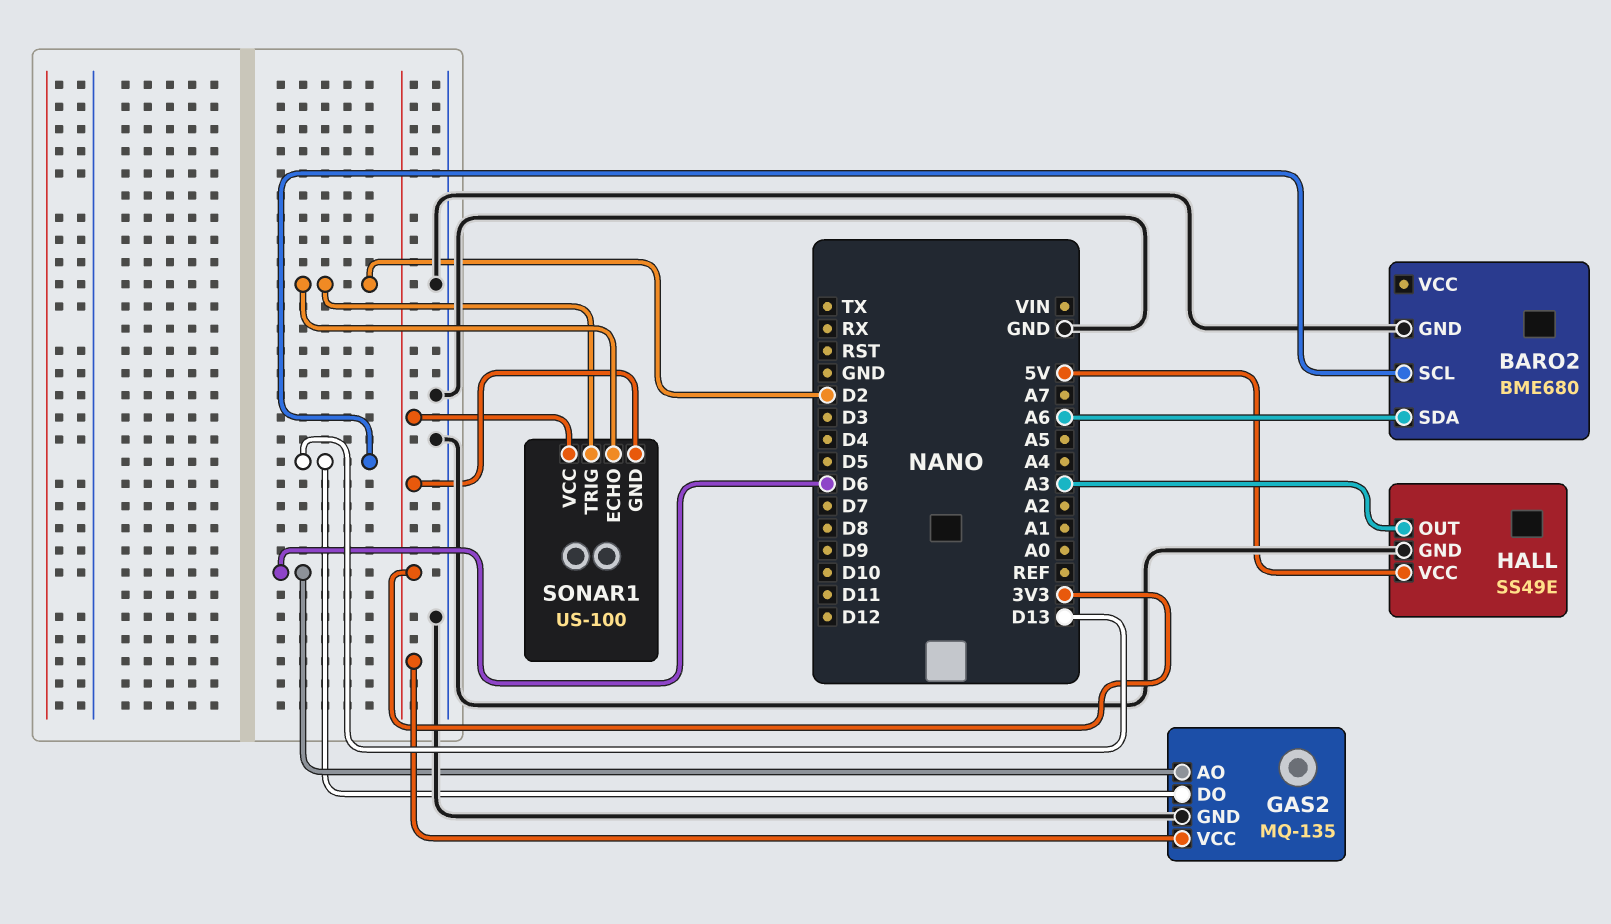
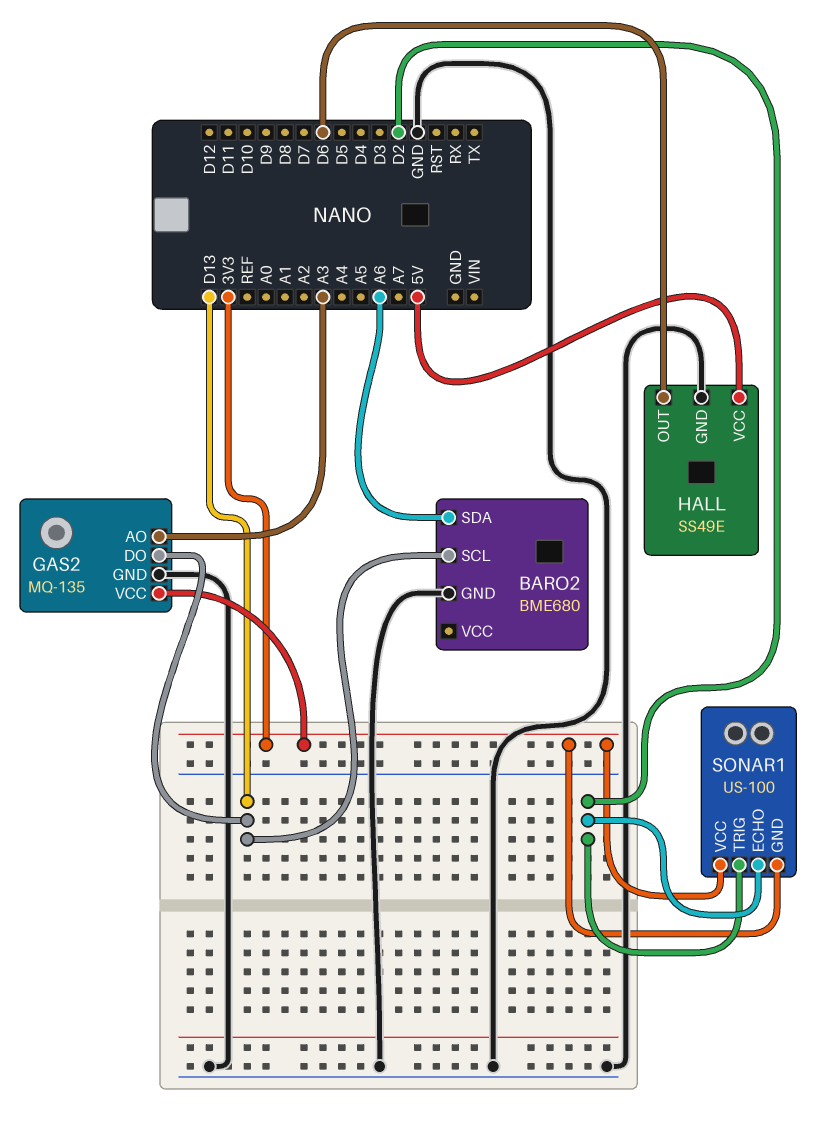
GAS2 pin AO: D6 -> A3
HALL pin OUT: A3 -> D6

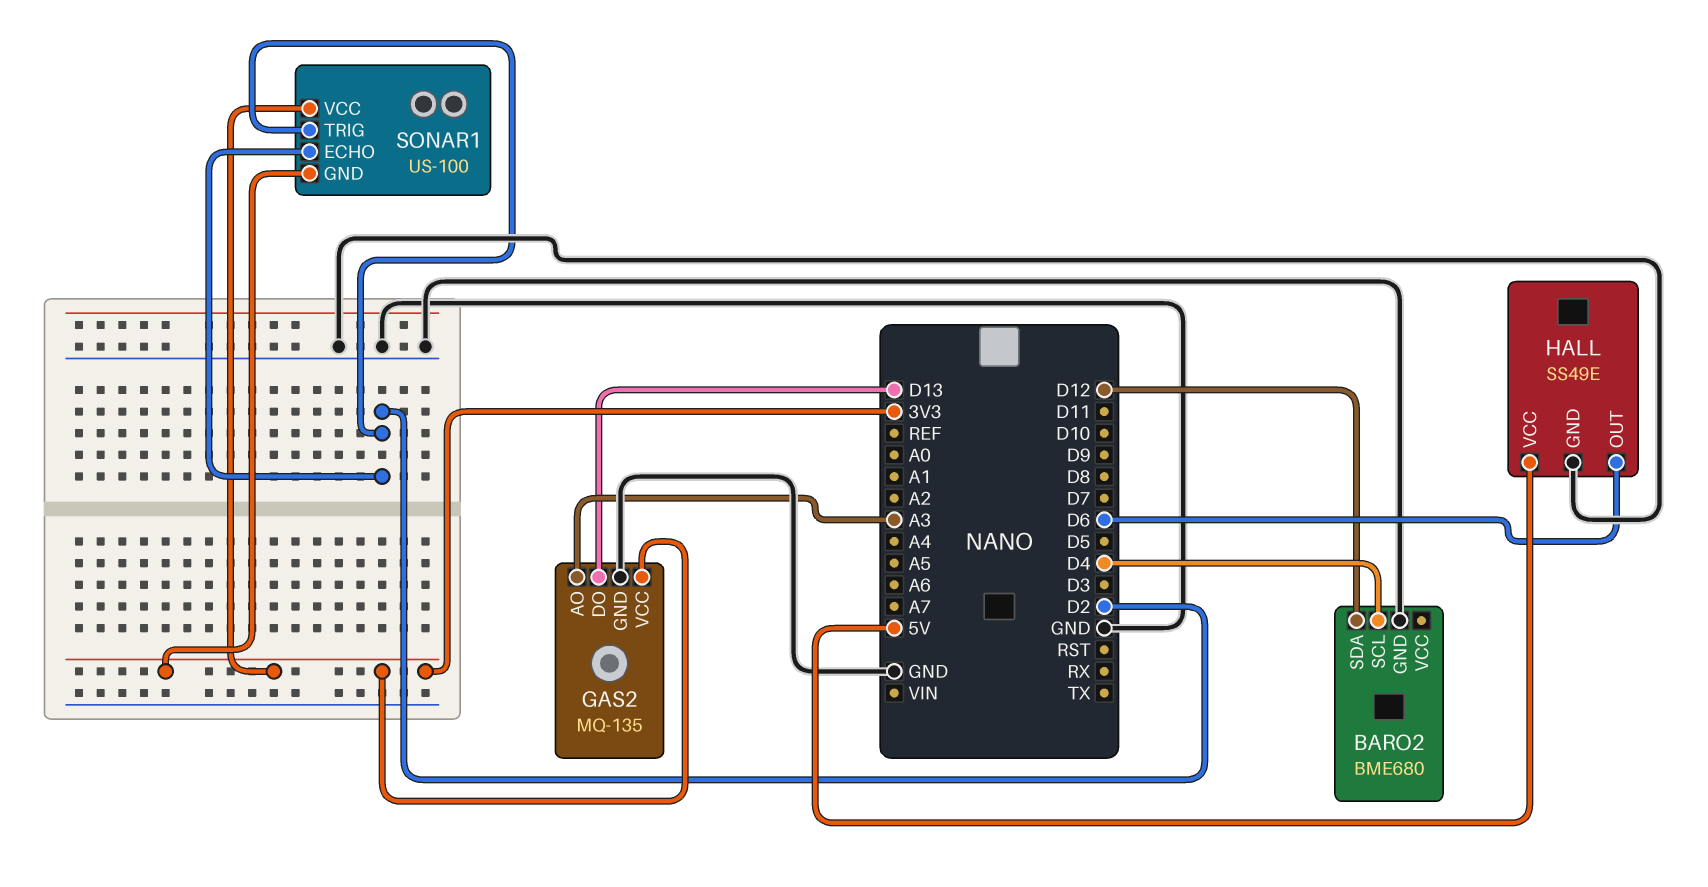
BARO2 pin SCL: D13 -> D4
BARO2 pin SDA: A6 -> D12

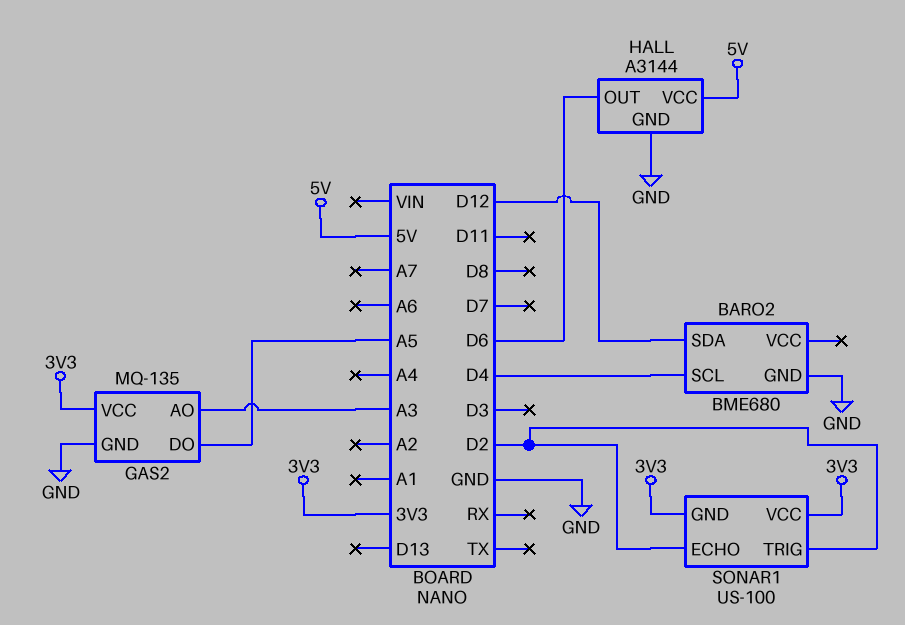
GAS2 pin DO: D13 -> A5
HALL: SS49E -> A3144

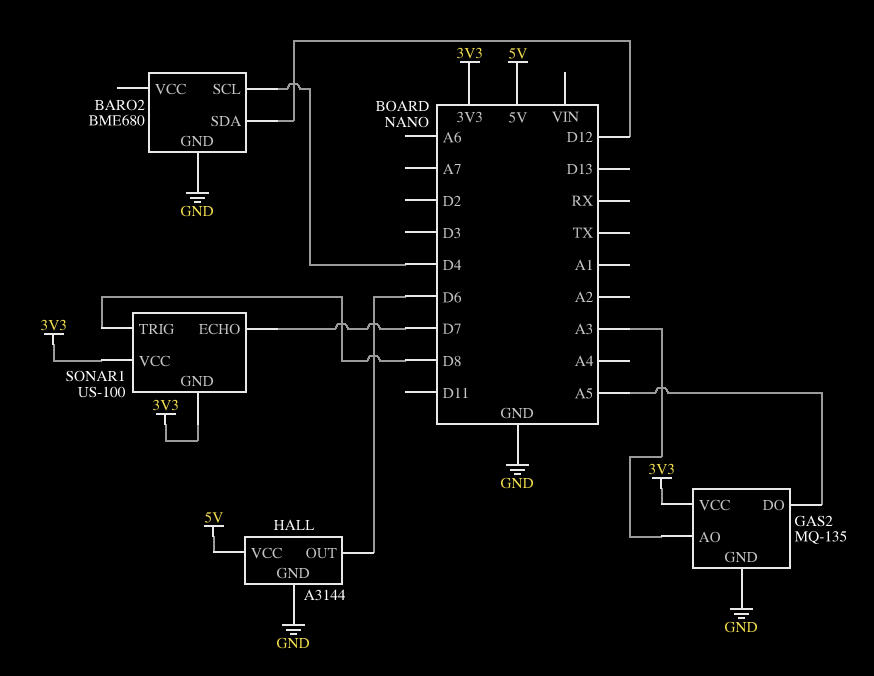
SONAR1 pin ECHO: D2 -> D7
SONAR1 pin TRIG: D2 -> D8

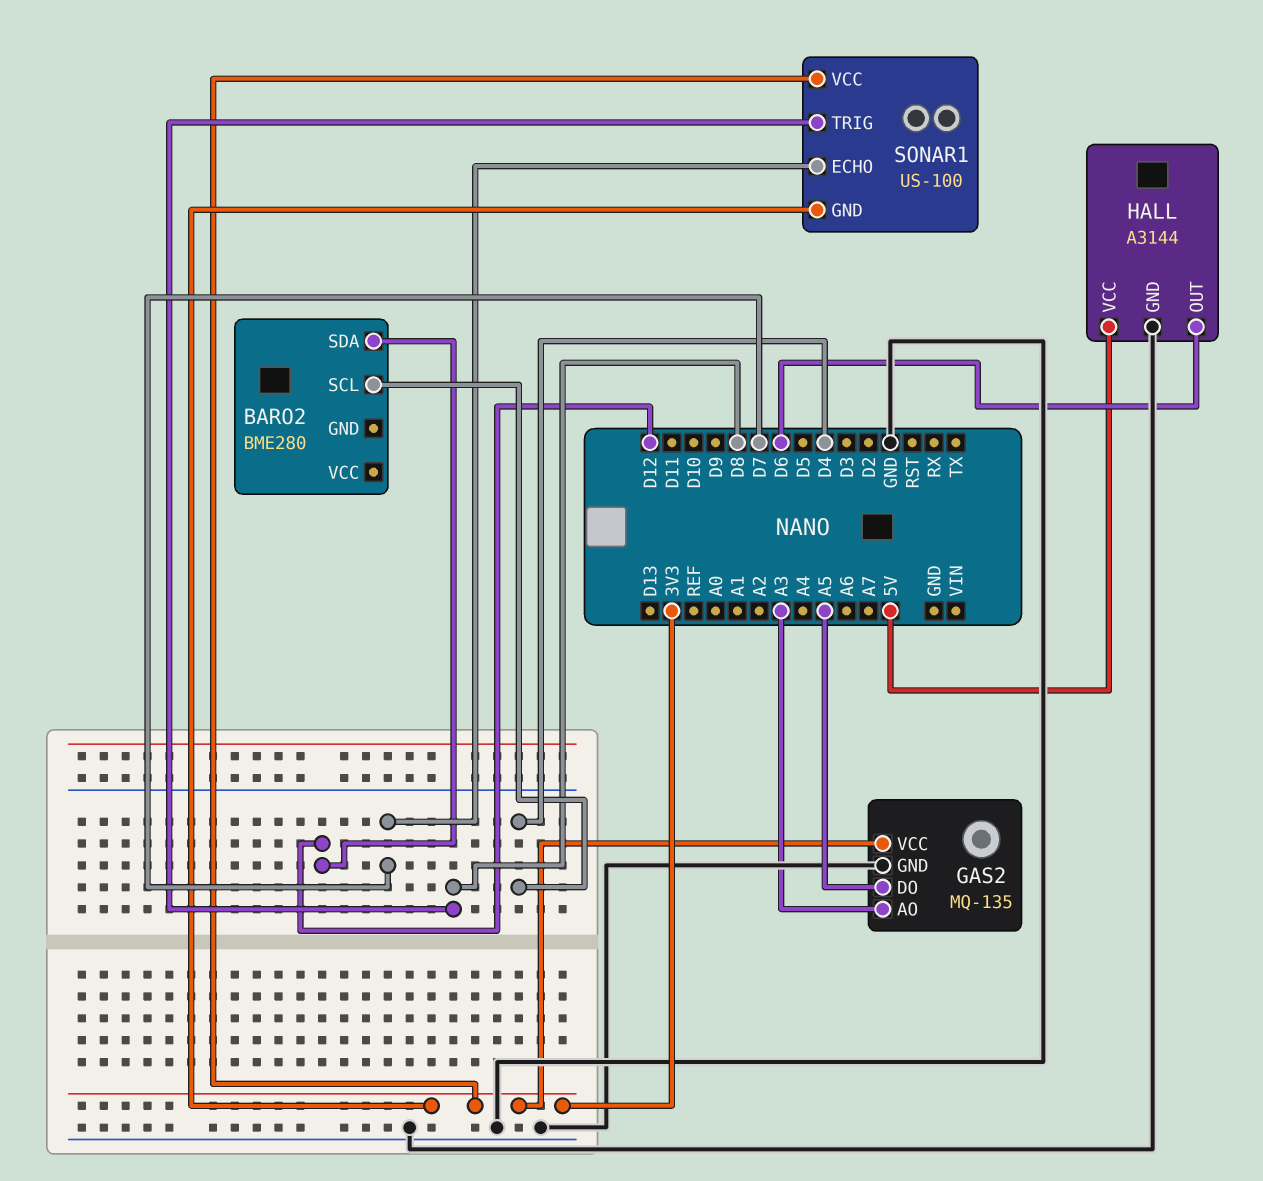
BARO2: BME680 -> BME280
BARO2 pin GND: GND -> none

